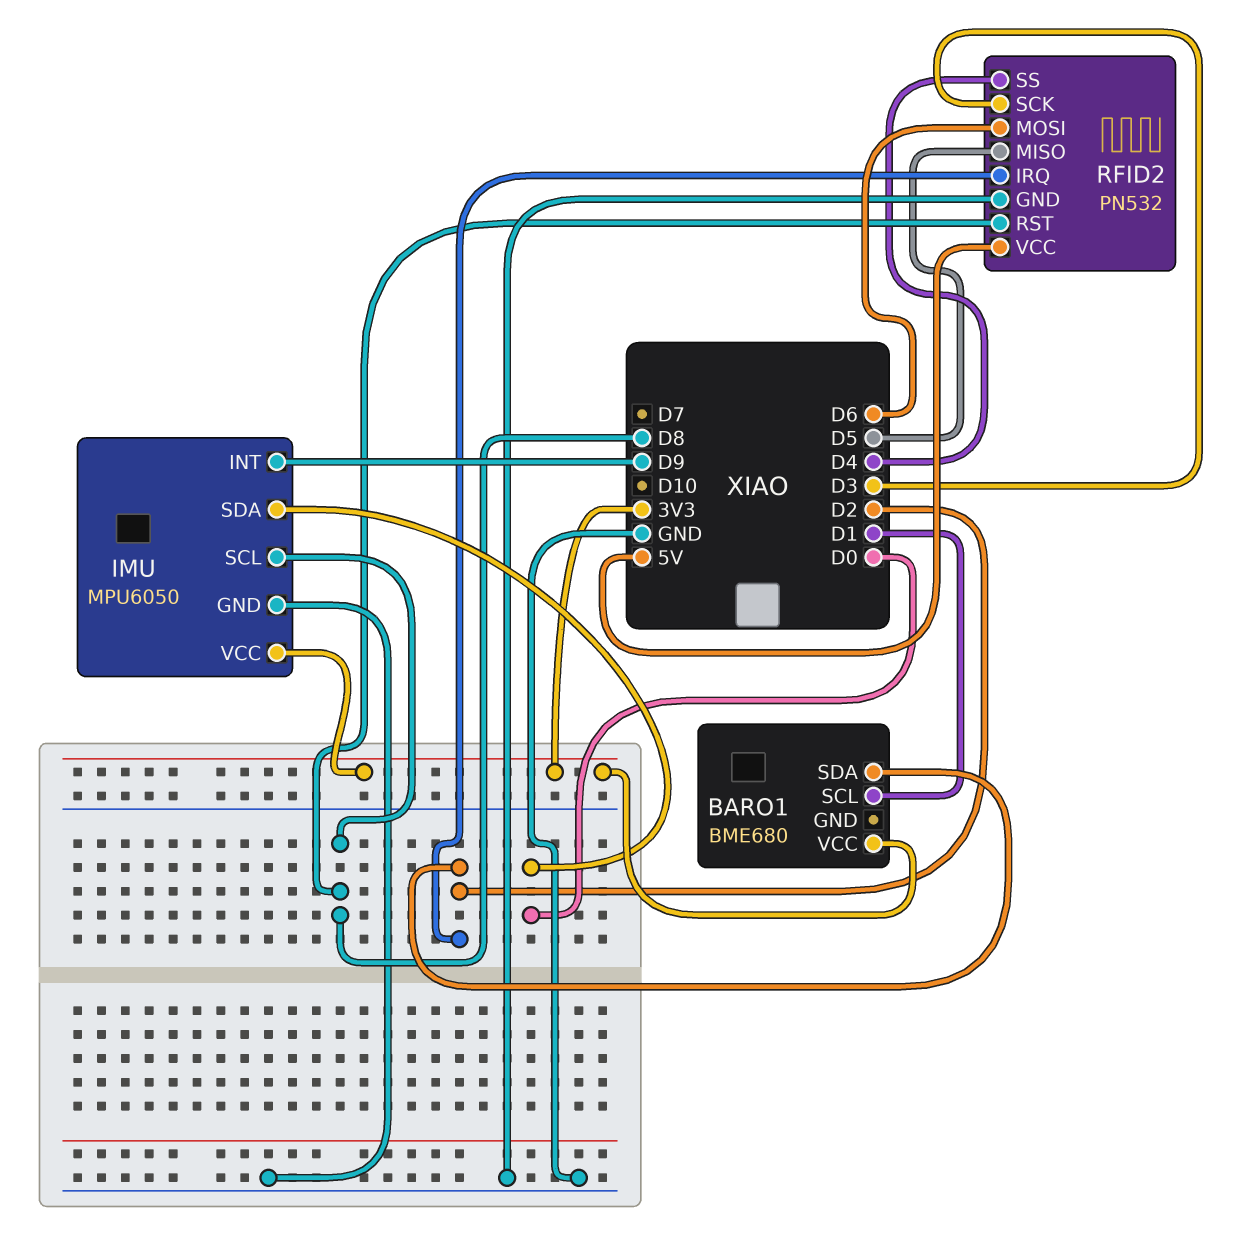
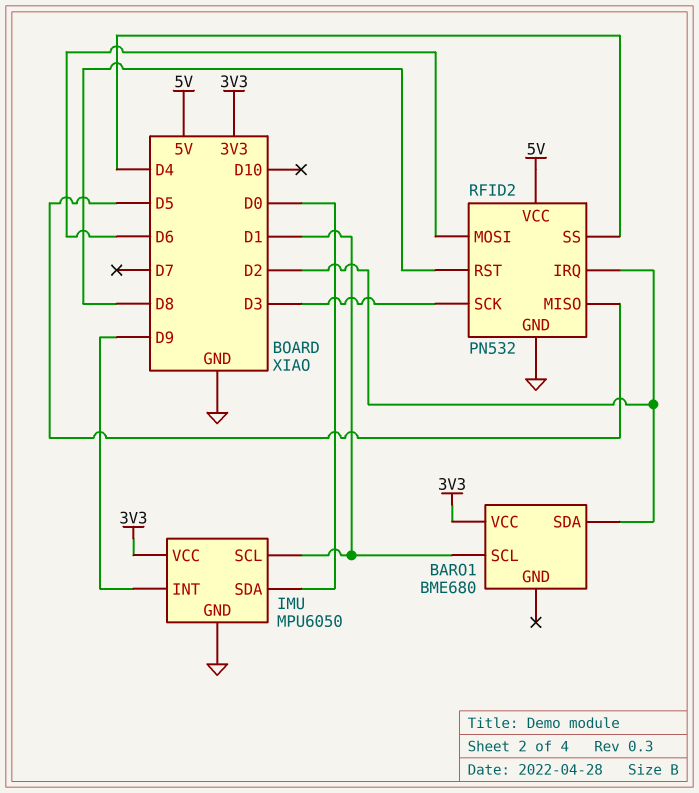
IMU pin SCL: D8 -> D1

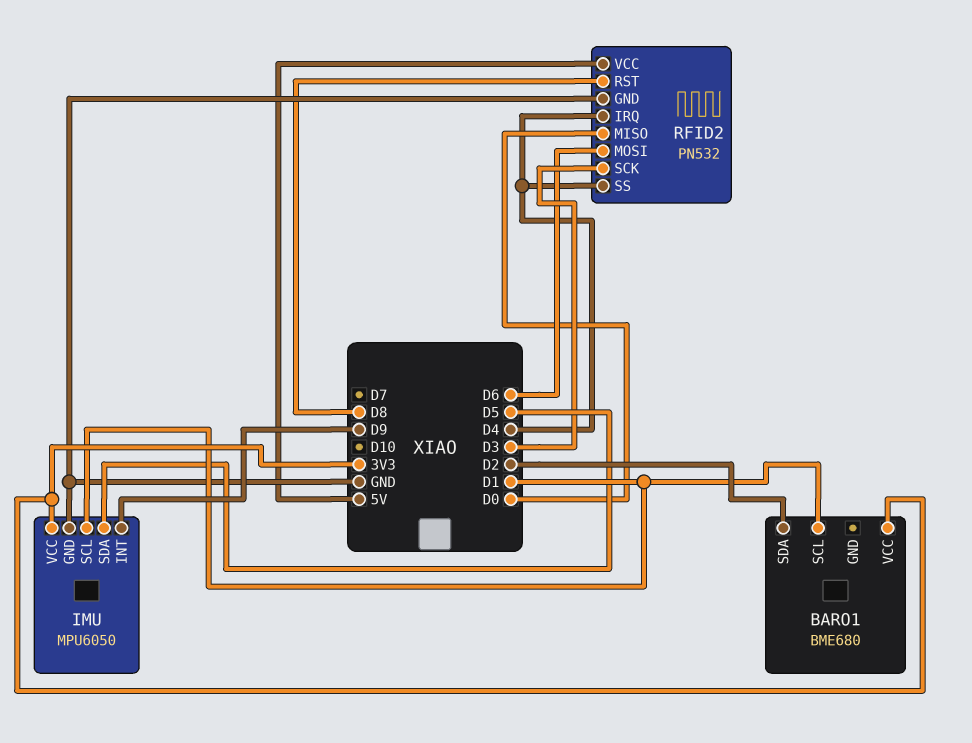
IMU pin SDA: D0 -> D5
RFID2 pin IRQ: D2 -> D4
RFID2 pin MISO: D5 -> D0

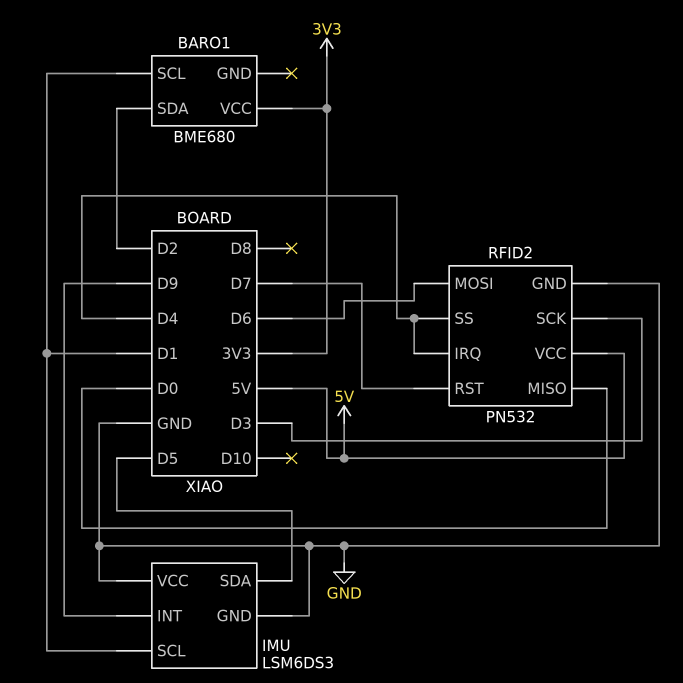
IMU: MPU6050 -> LSM6DS3
IMU pin VCC: 3V3 -> GND
RFID2 pin RST: D8 -> D7

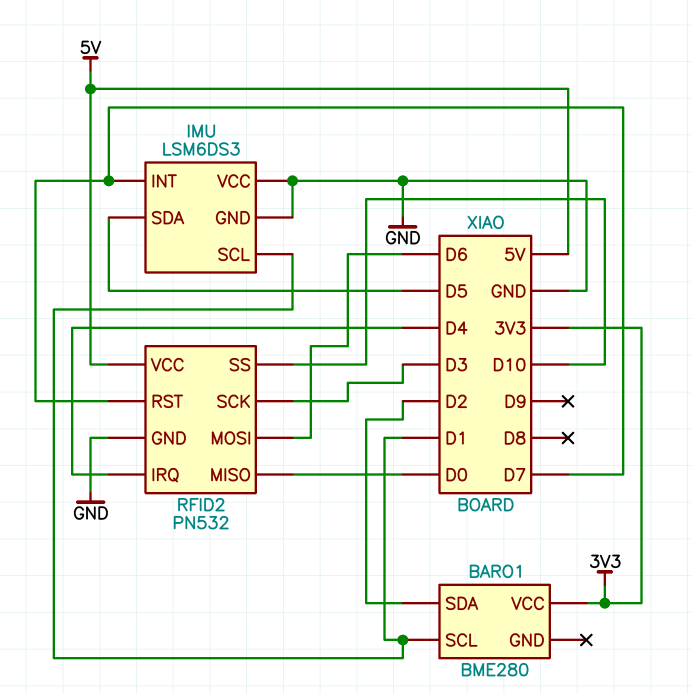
BARO1: BME680 -> BME280
IMU pin INT: D9 -> D7
RFID2 pin SS: D4 -> D10

